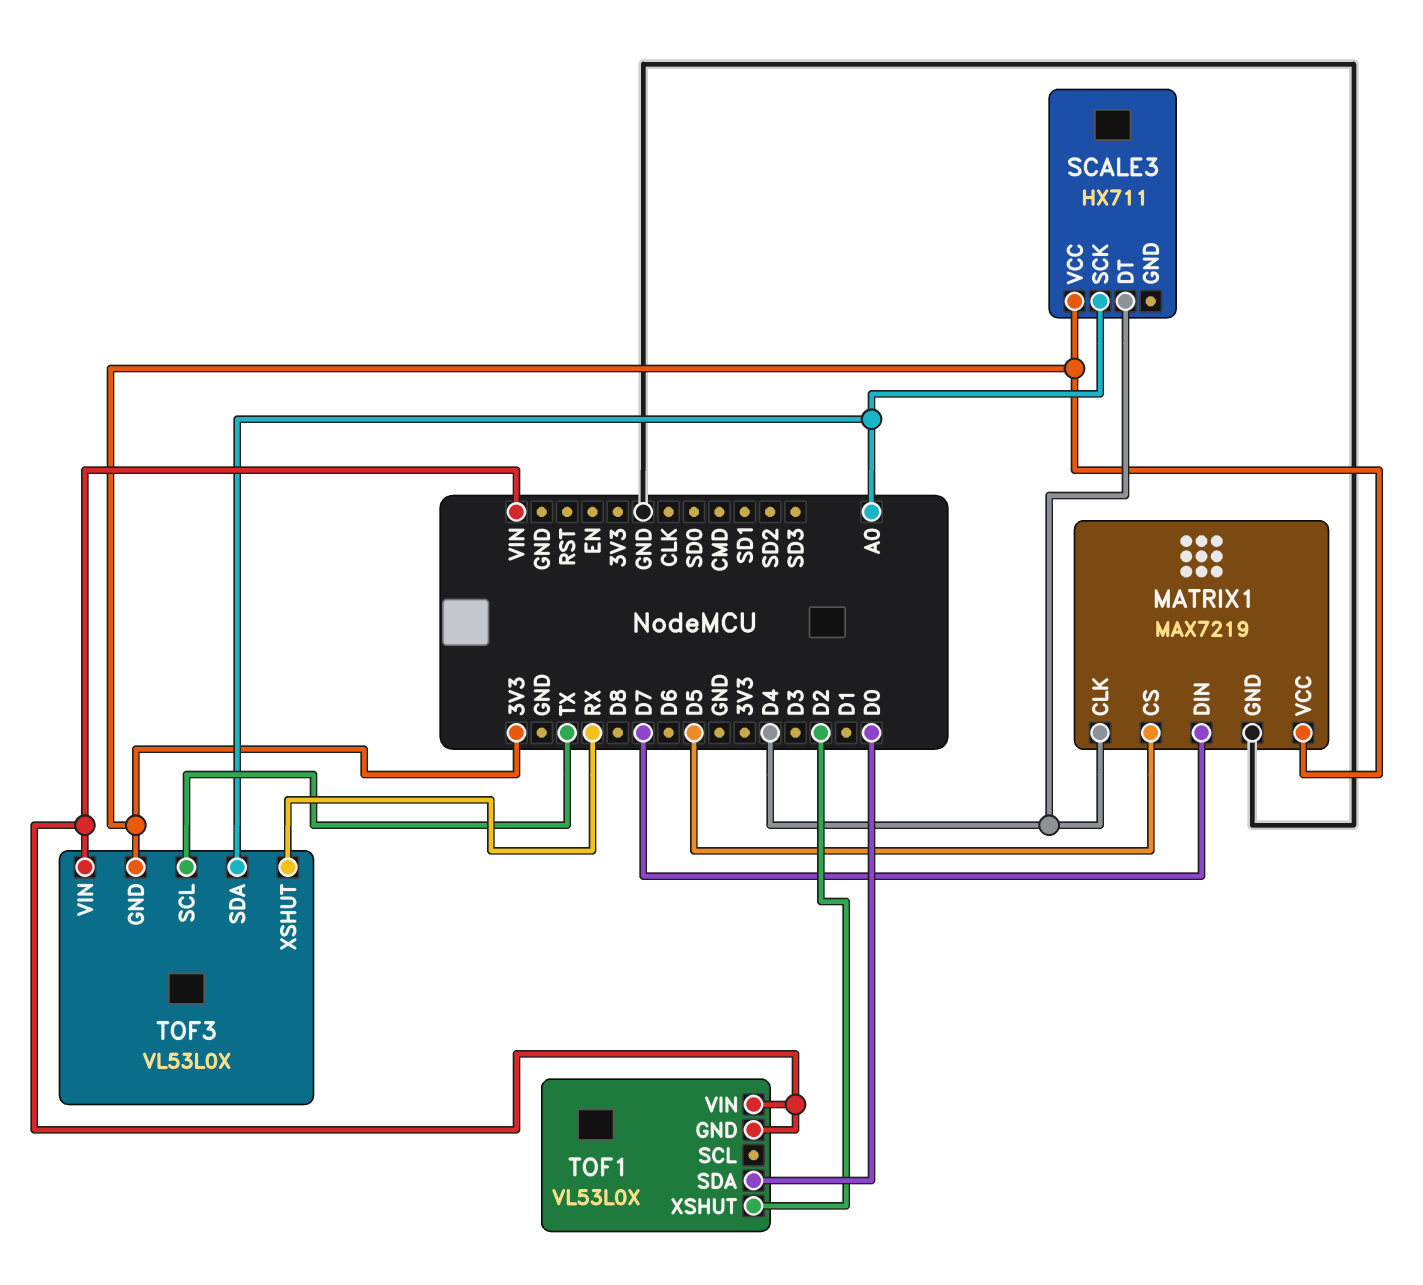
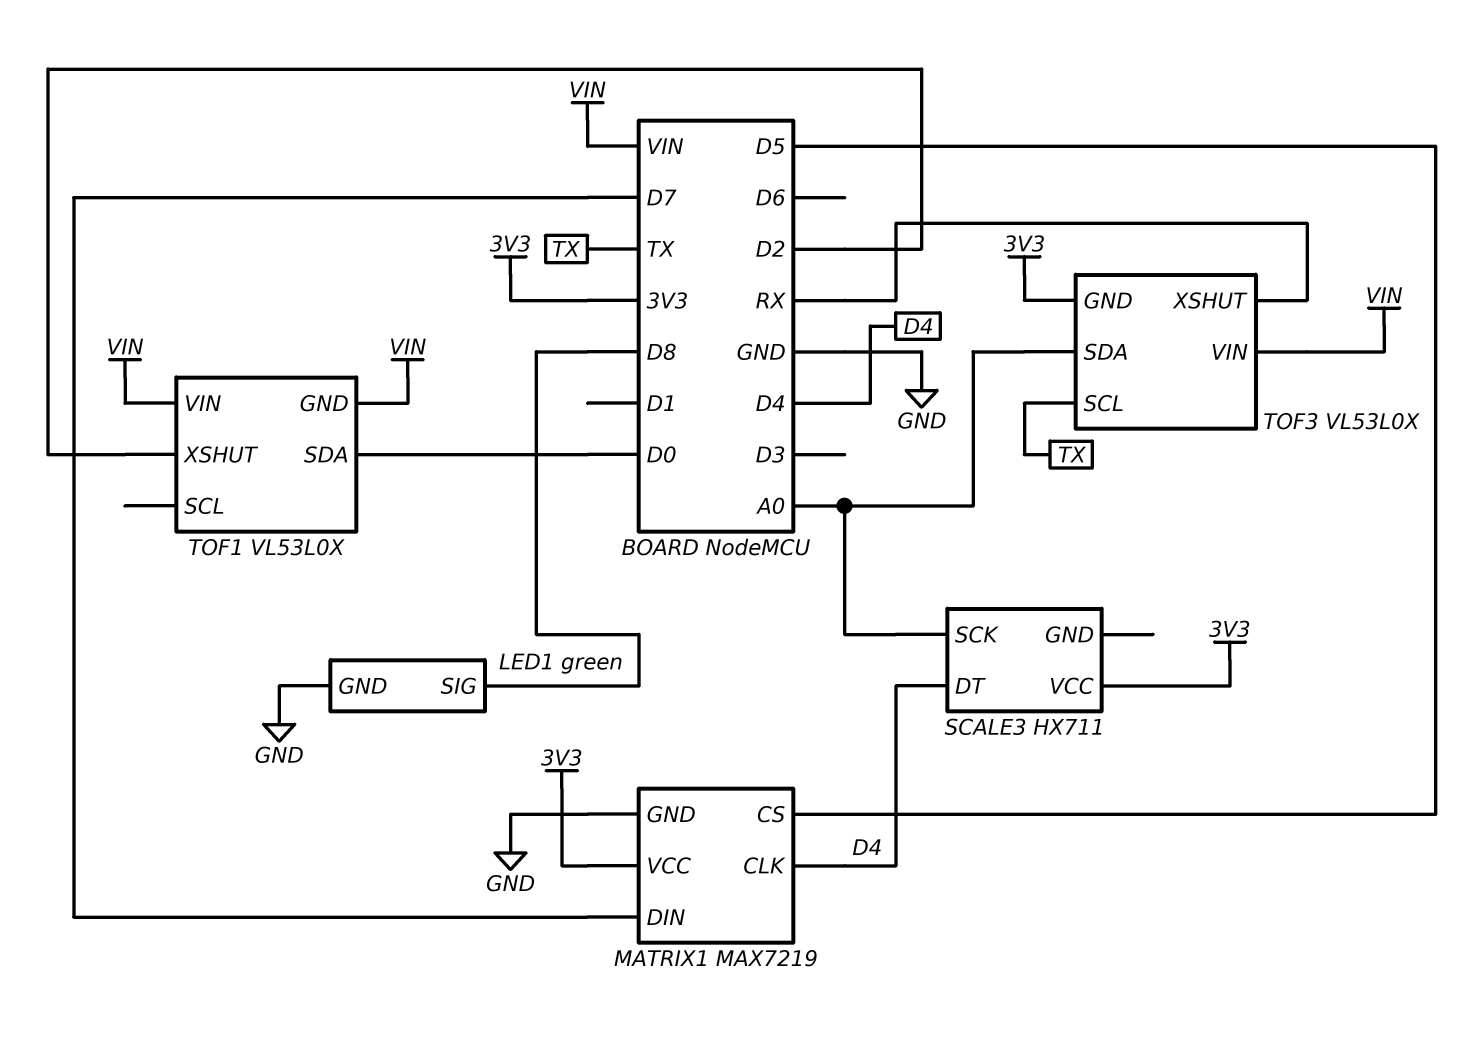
LED1: none -> green
LED1 pin GND: none -> GND
LED1 pin SIG: none -> D8

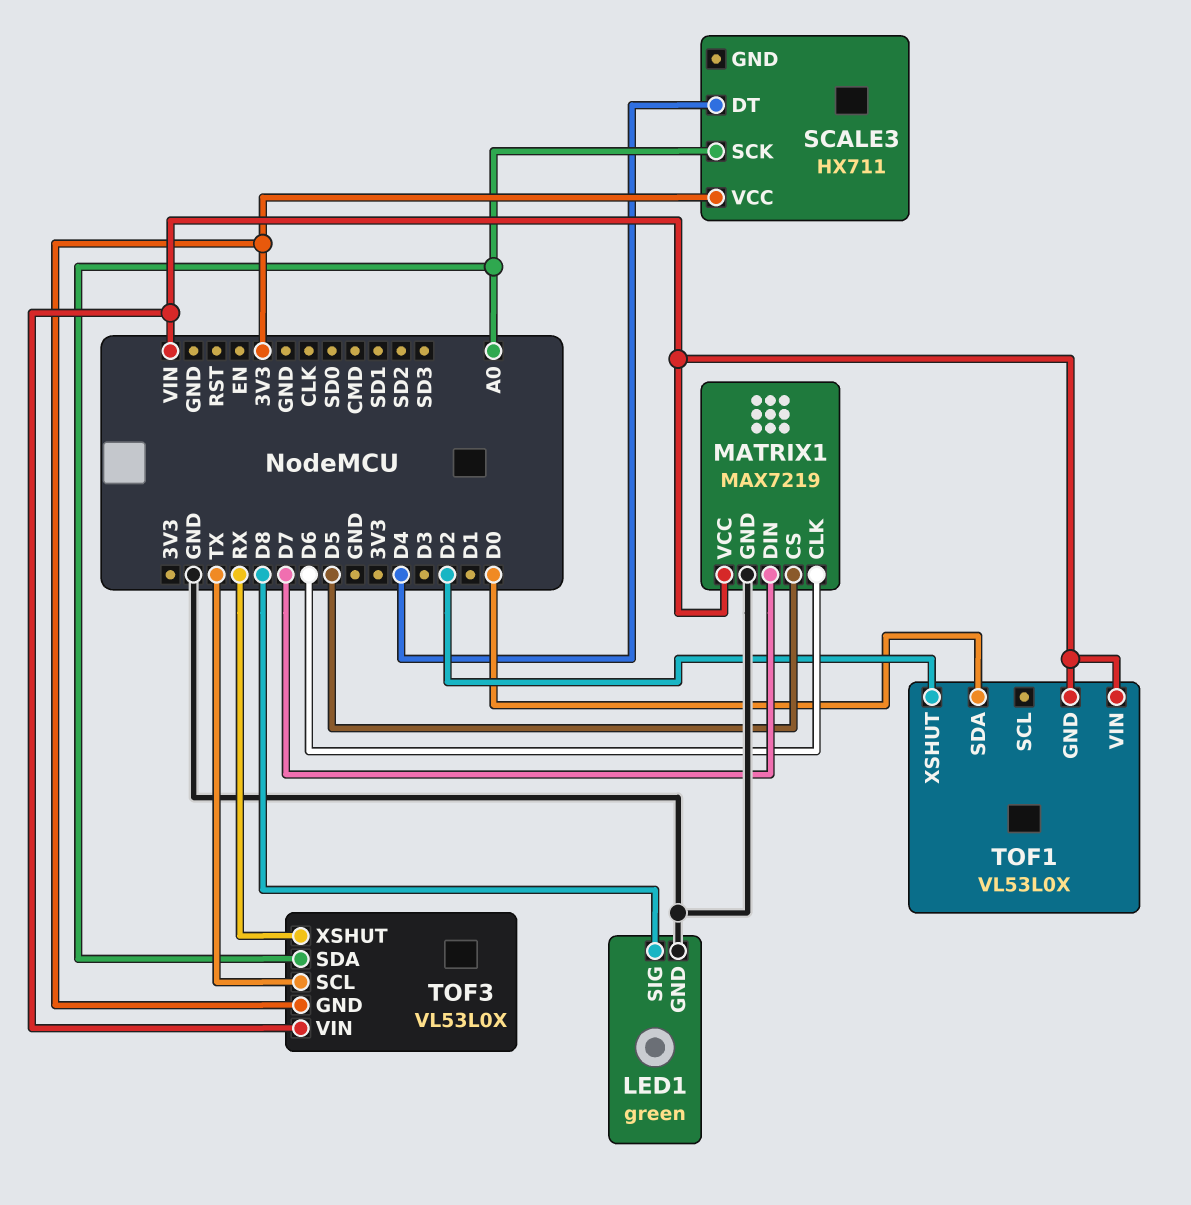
MATRIX1 pin CLK: D4 -> D6
MATRIX1 pin VCC: 3V3 -> VIN

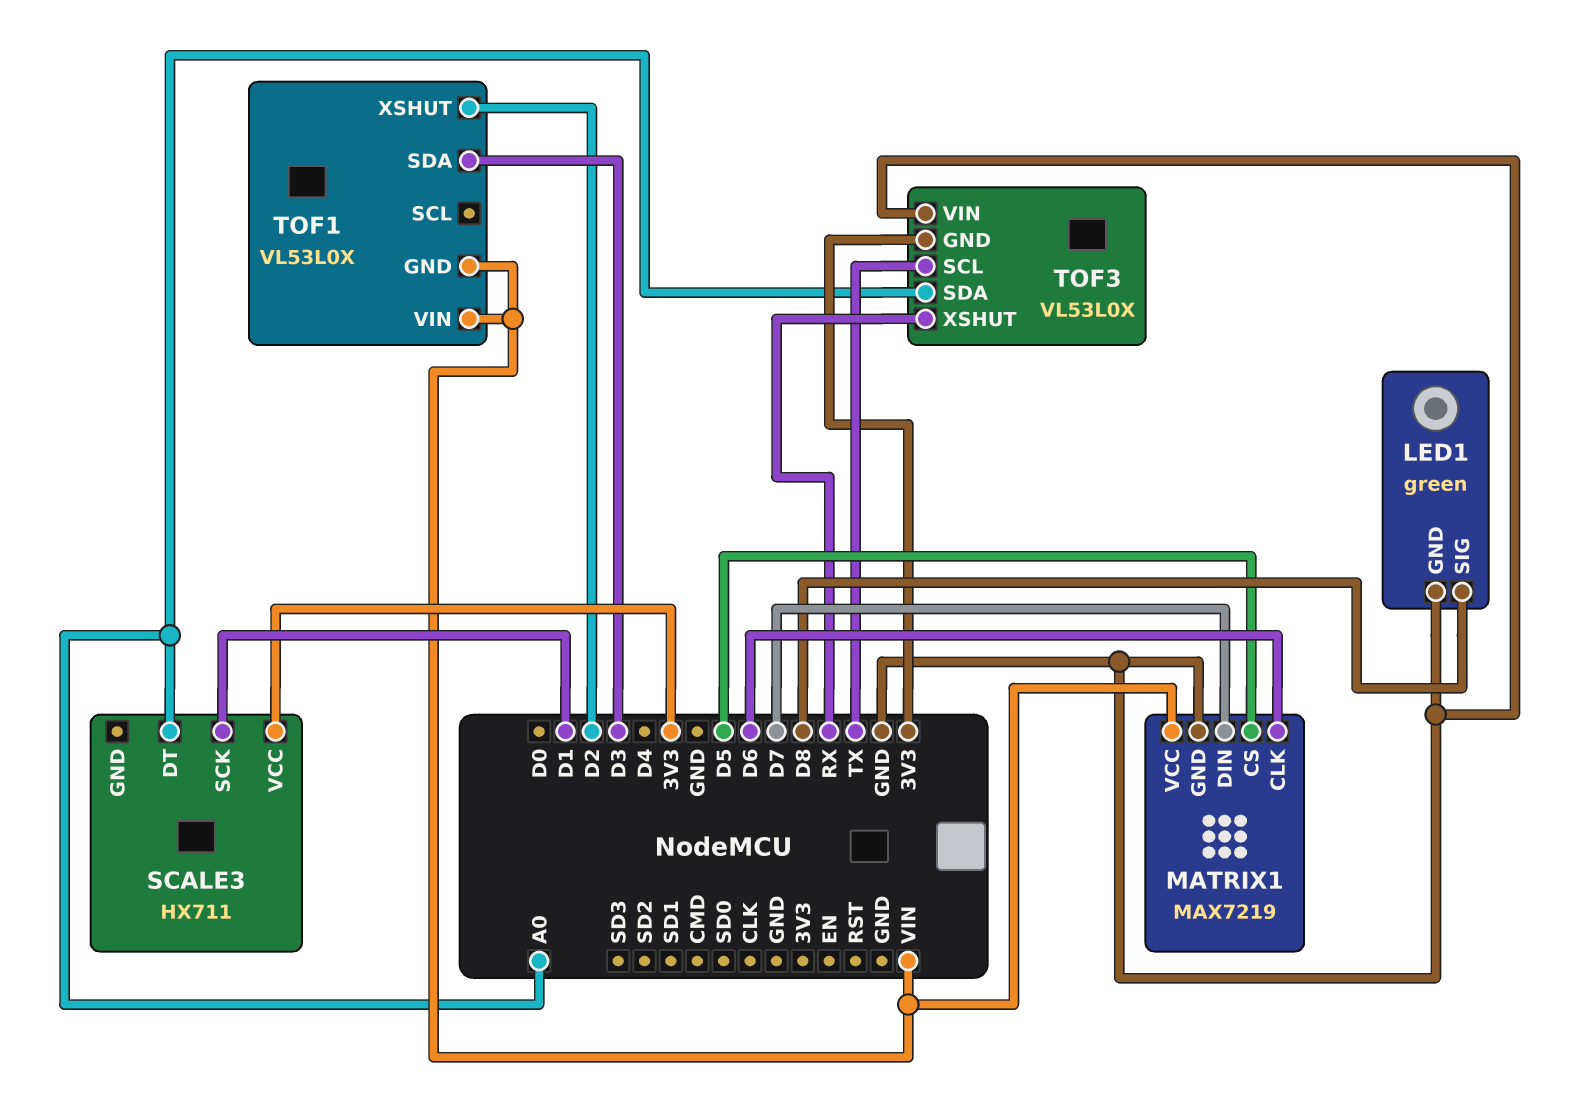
SCALE3 pin DT: D4 -> A0
SCALE3 pin SCK: A0 -> D1
TOF1 pin SDA: D0 -> D3
TOF3 pin VIN: VIN -> GND

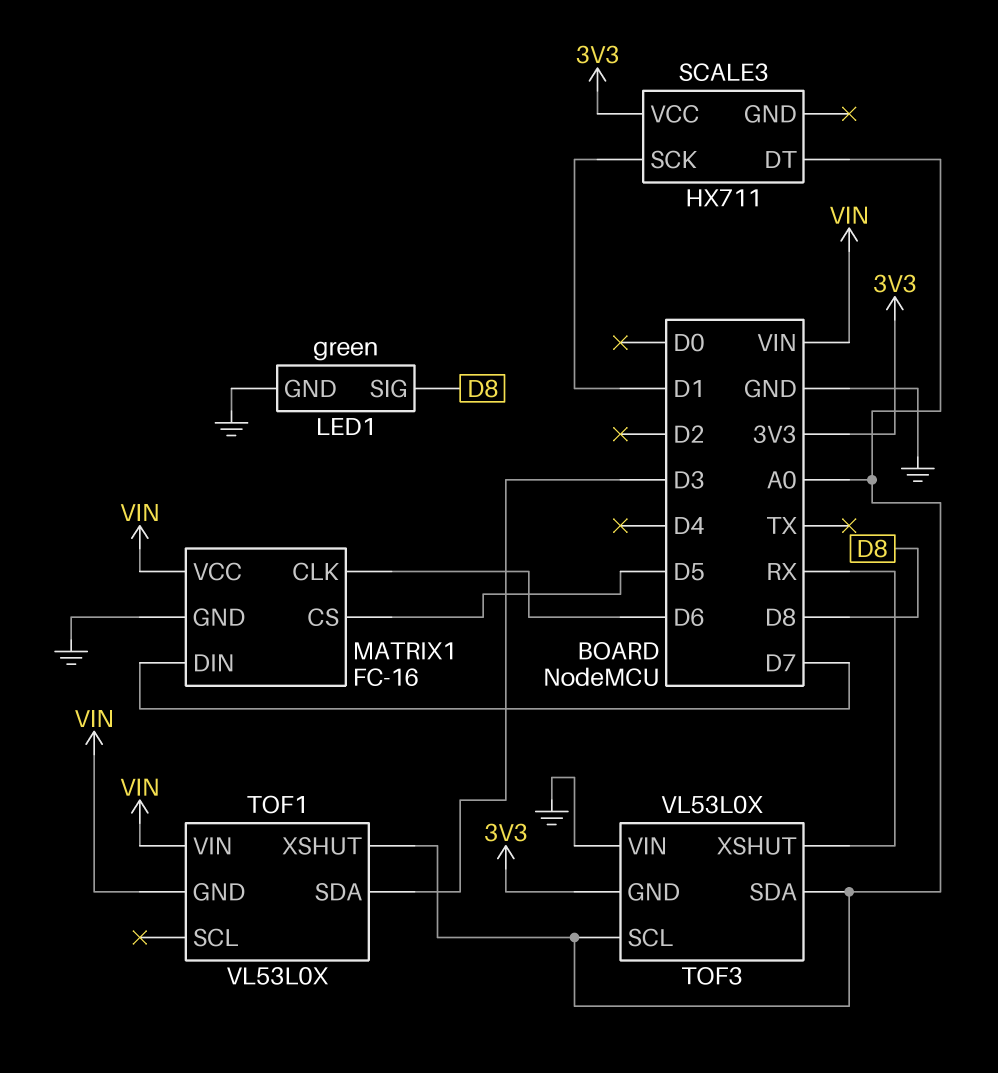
MATRIX1: MAX7219 -> FC-16
TOF1 pin XSHUT: D2 -> A0
TOF3 pin SCL: TX -> A0

